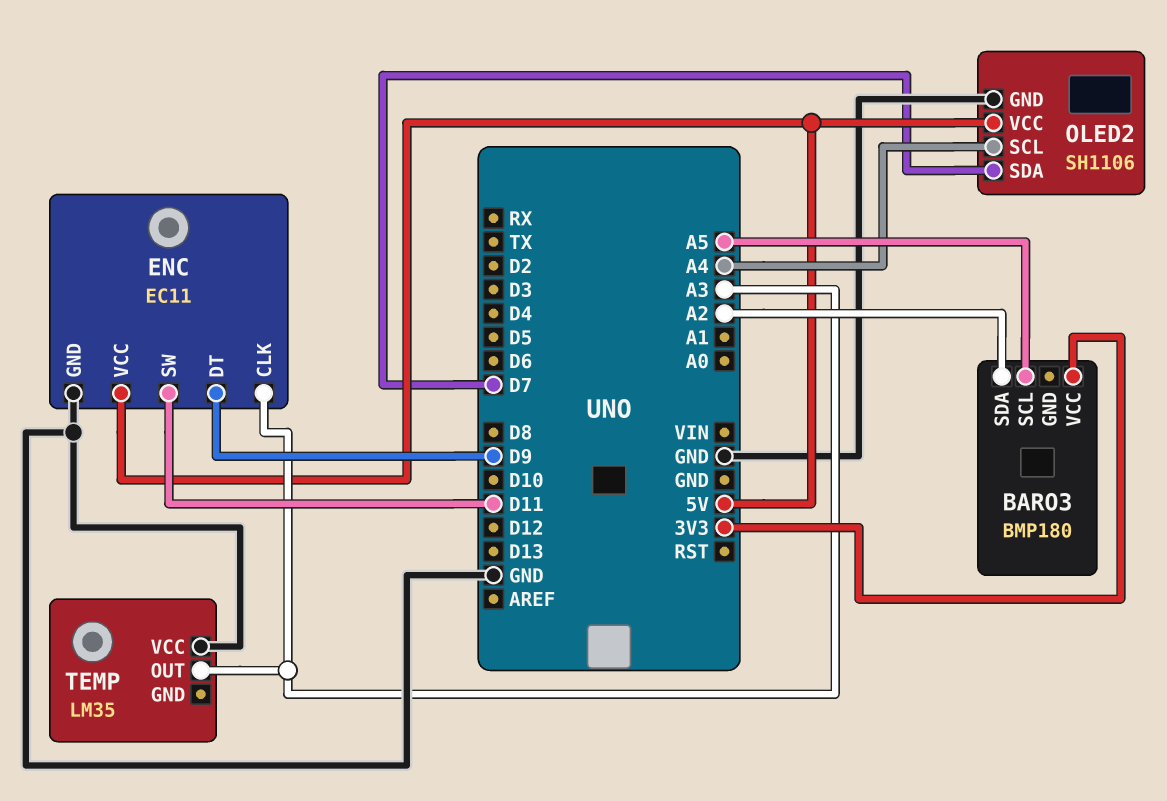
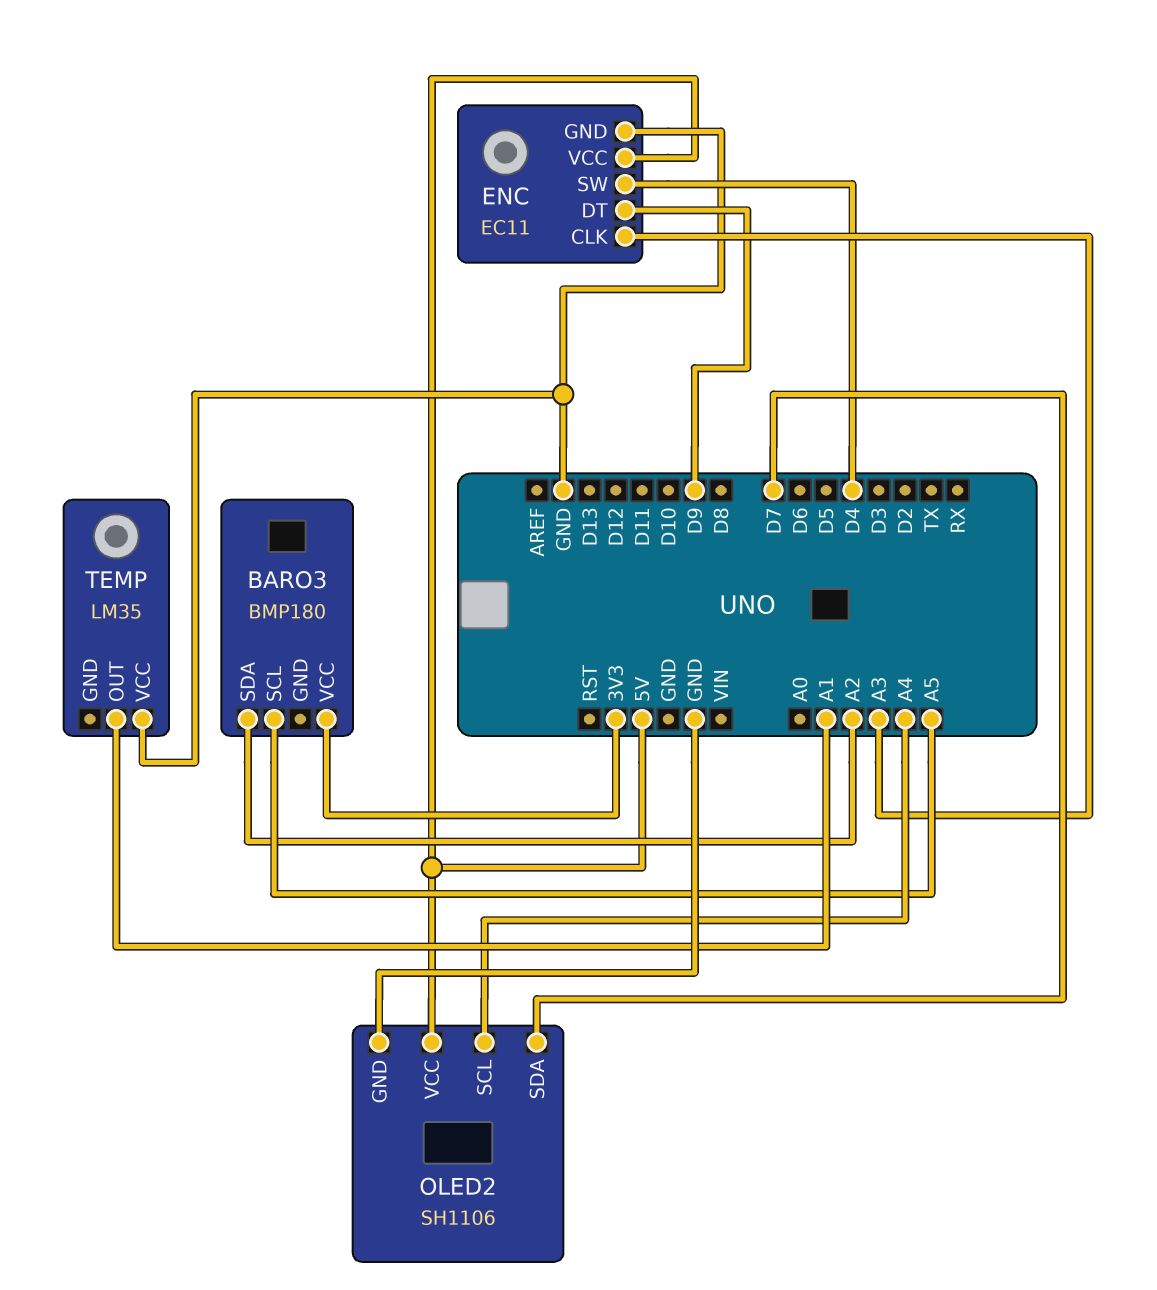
ENC pin SW: D11 -> D4
TEMP pin OUT: A3 -> A1

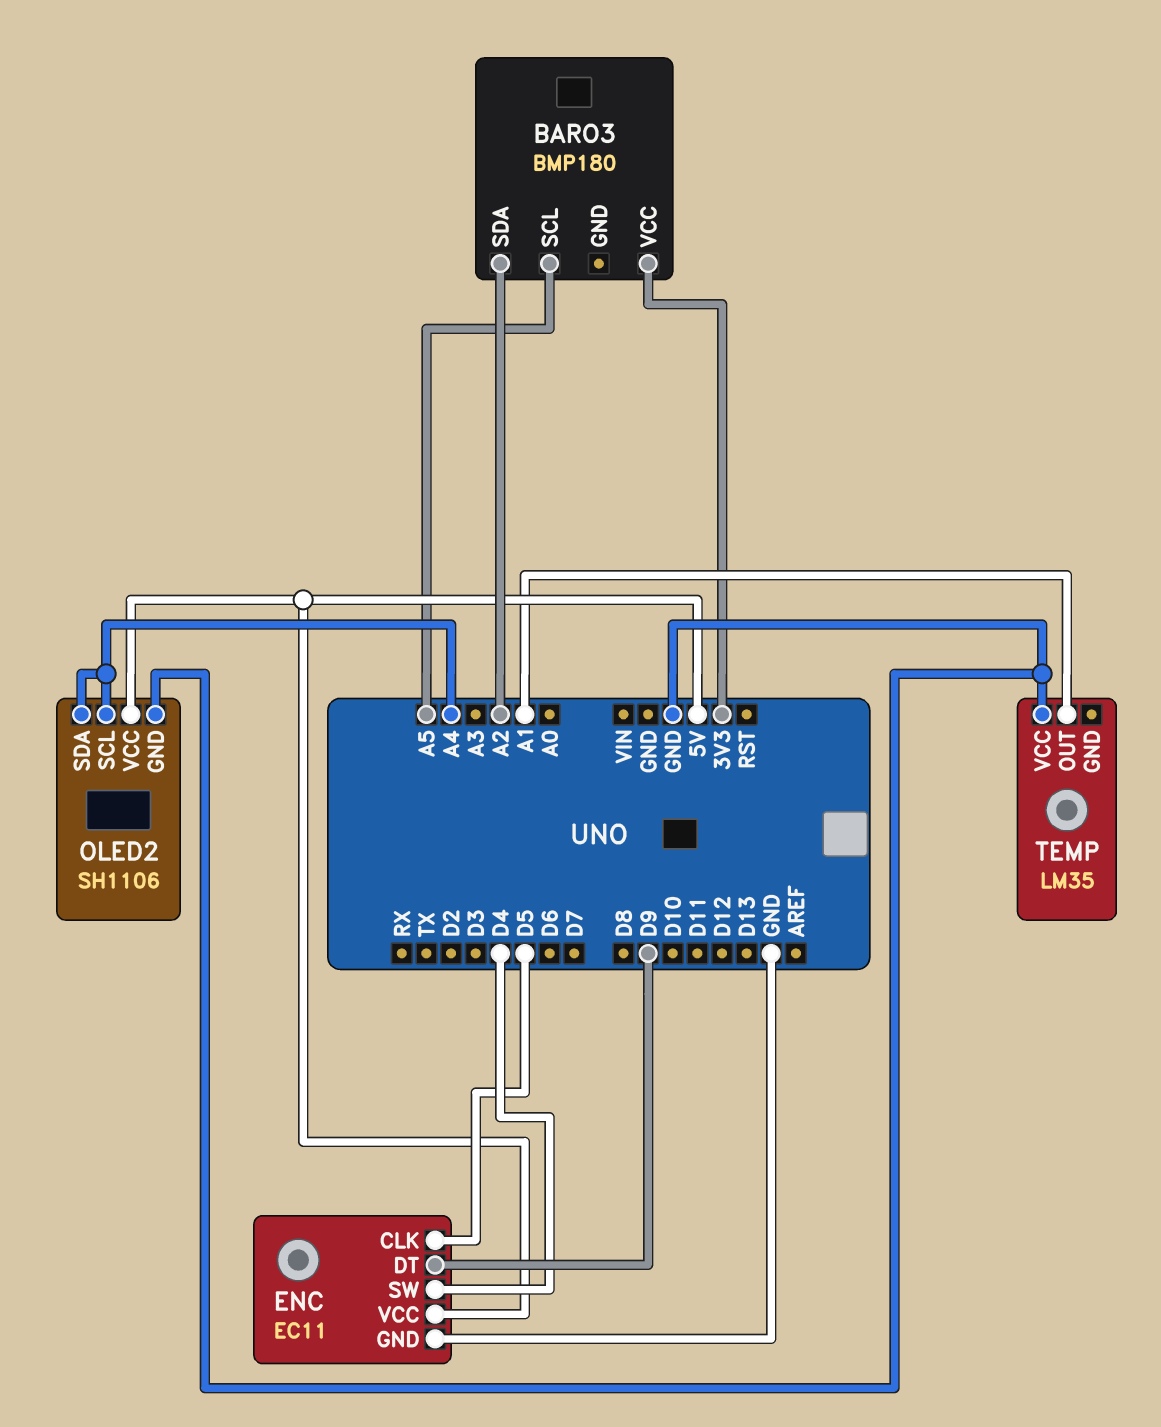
ENC pin CLK: A3 -> D5
OLED2 pin SDA: D7 -> A4

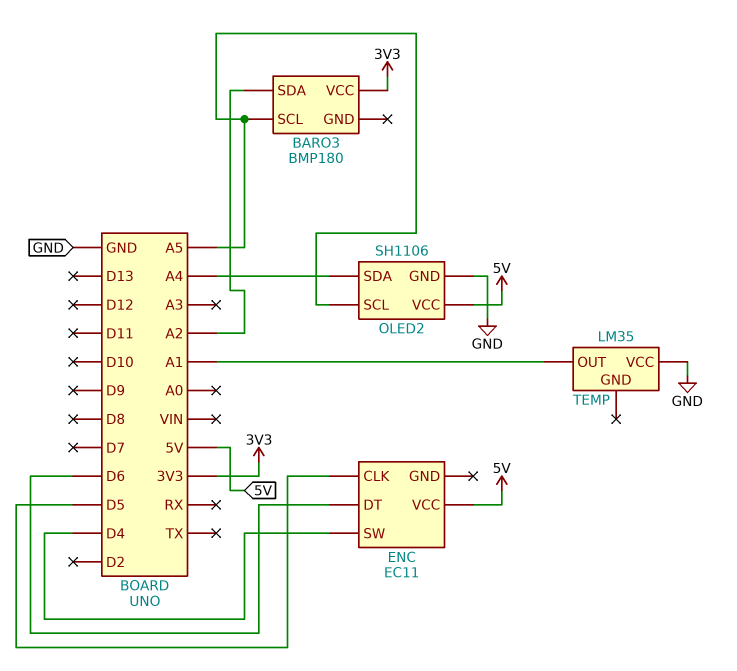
ENC pin DT: D9 -> D6
ENC pin GND: GND -> none
OLED2 pin SCL: A4 -> A5

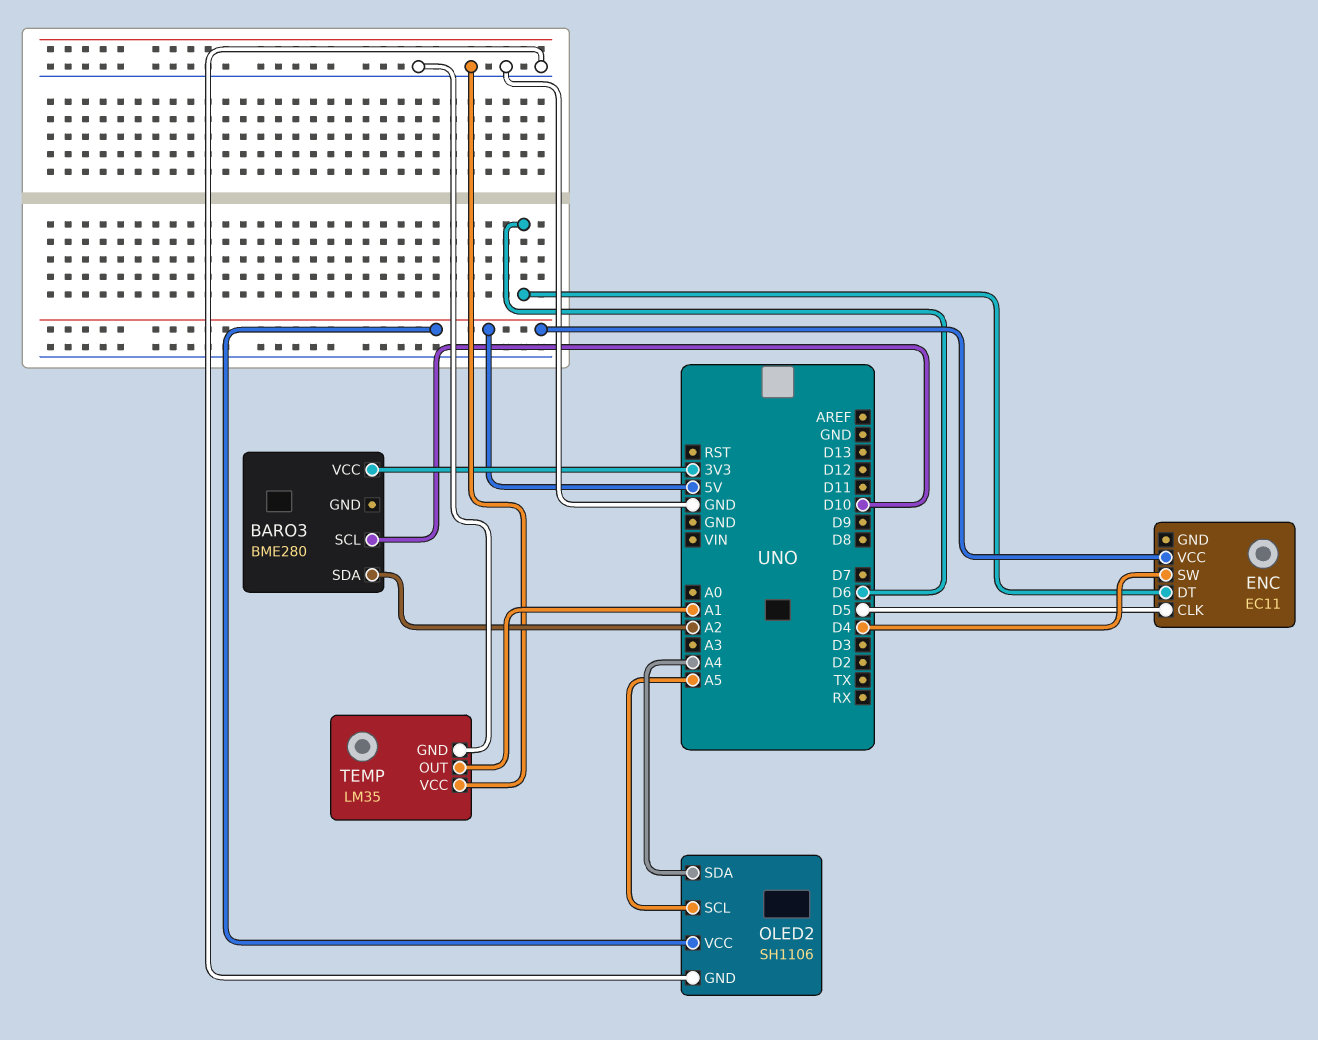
BARO3: BMP180 -> BME280
BARO3 pin SCL: A5 -> D10
TEMP pin GND: none -> GND

